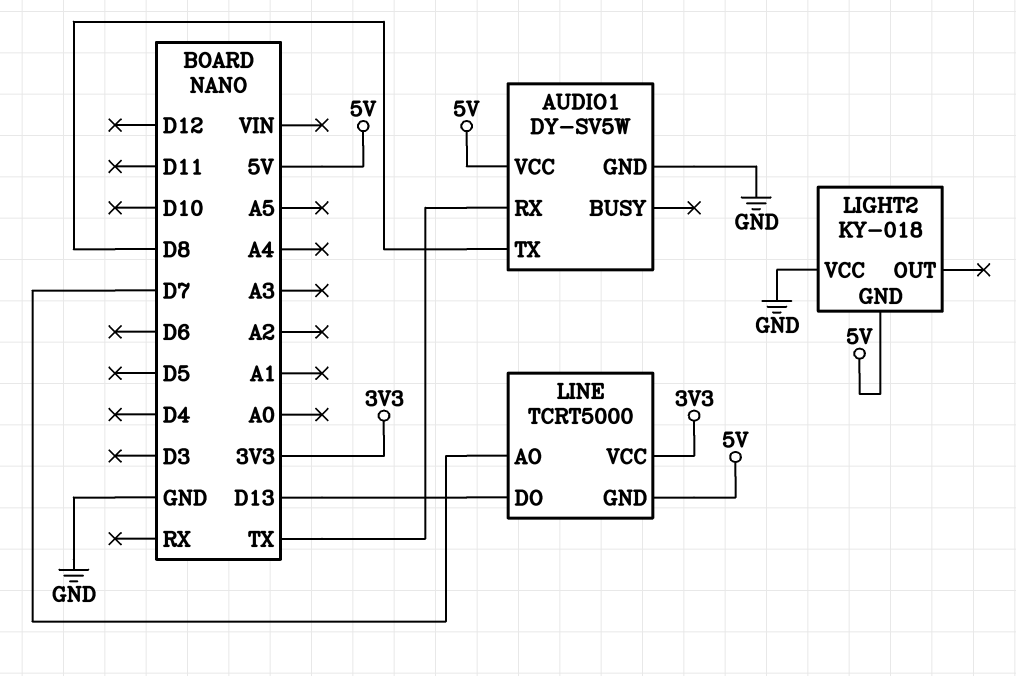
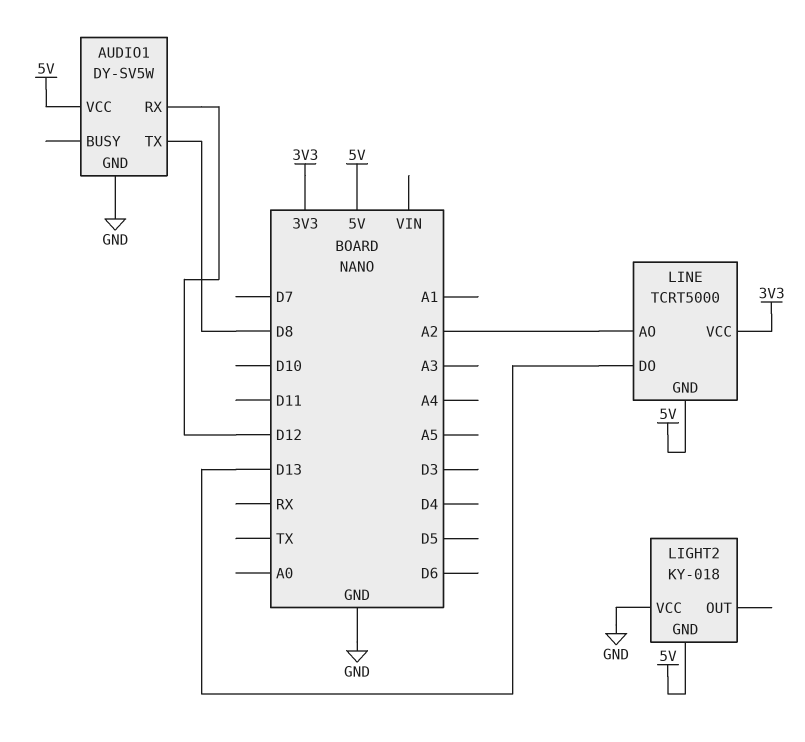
AUDIO1 pin RX: TX -> D12
LINE pin AO: D7 -> A2

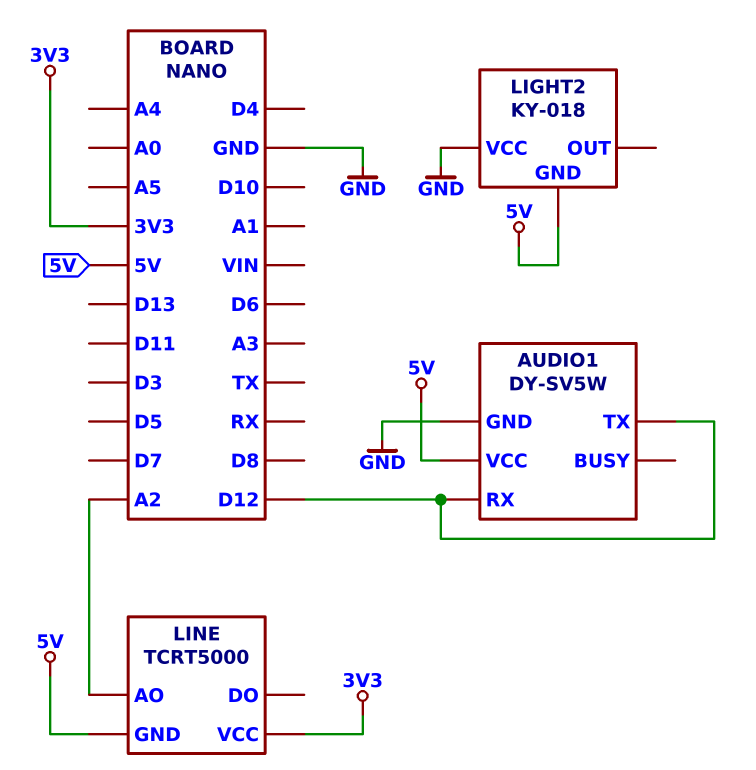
AUDIO1 pin TX: D8 -> D12
LINE pin DO: D13 -> none

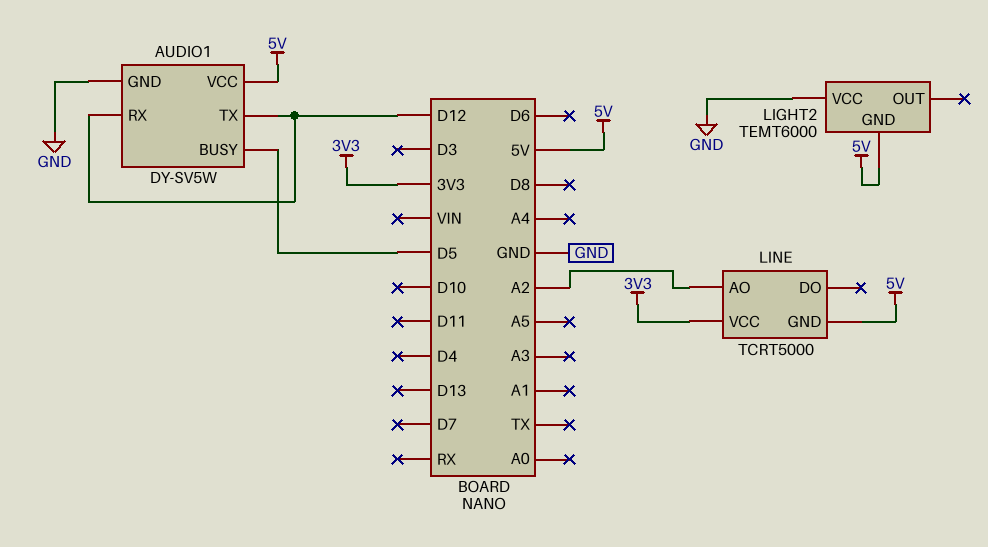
AUDIO1 pin BUSY: none -> D5
LIGHT2: KY-018 -> TEMT6000

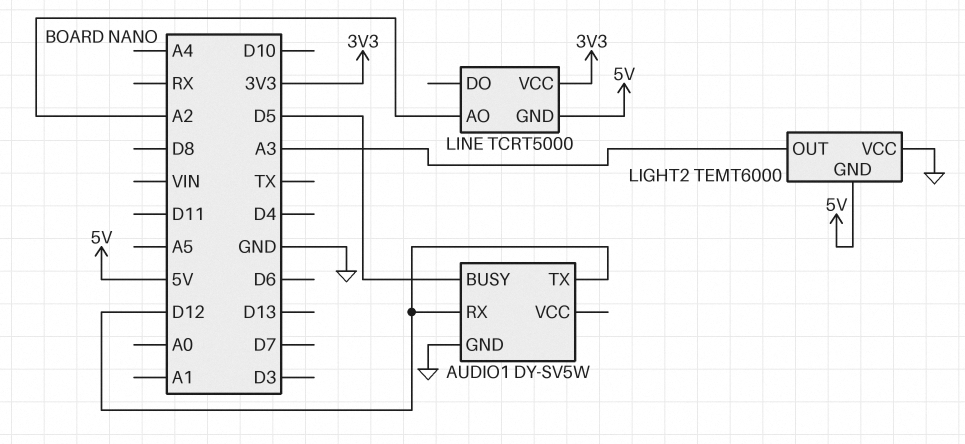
AUDIO1 pin VCC: 5V -> none
LIGHT2 pin OUT: none -> A3

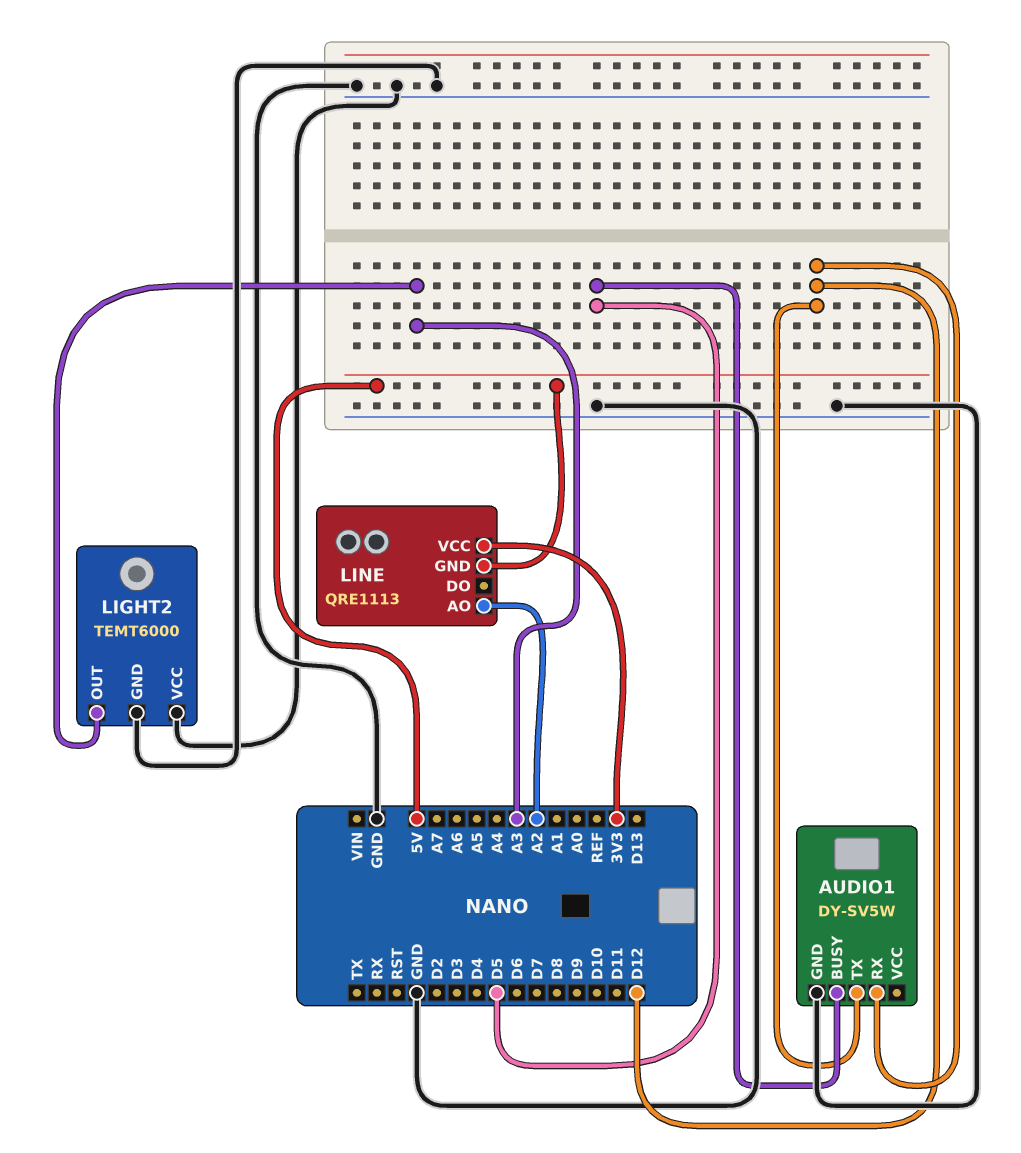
LIGHT2 pin GND: 5V -> GND
LINE: TCRT5000 -> QRE1113

